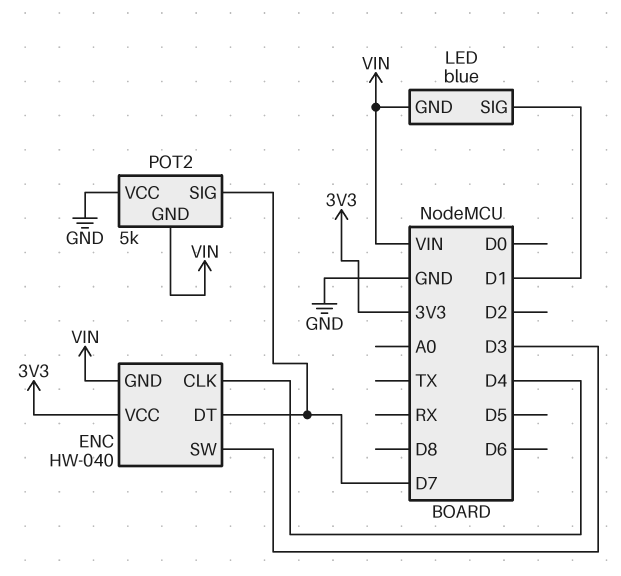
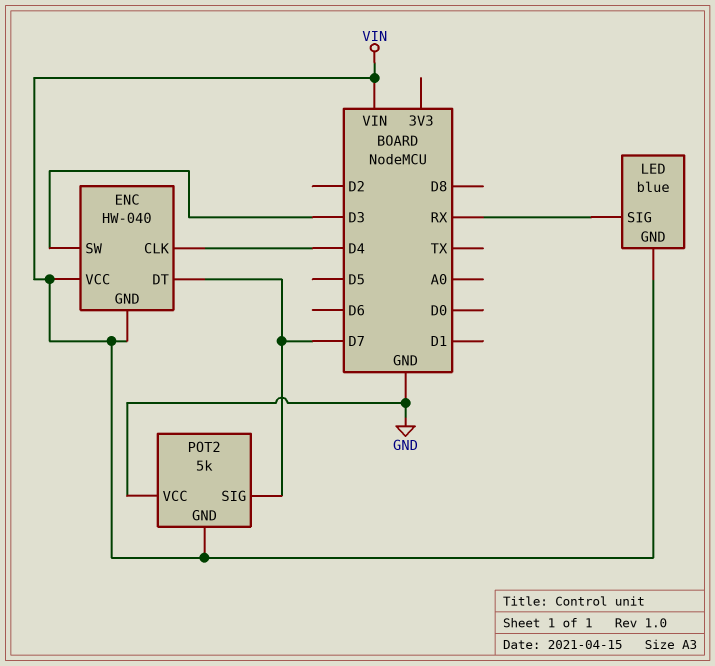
ENC pin VCC: 3V3 -> VIN
LED pin SIG: D1 -> RX

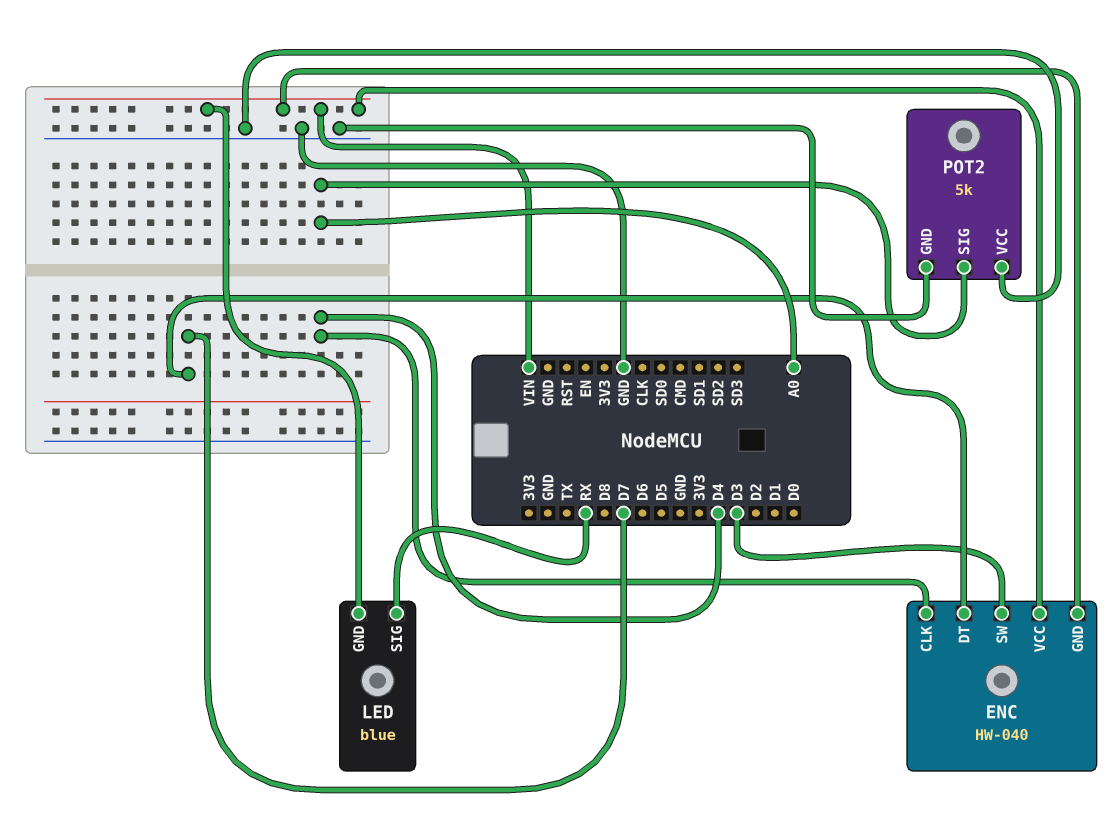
POT2 pin GND: VIN -> GND
POT2 pin SIG: D7 -> A0

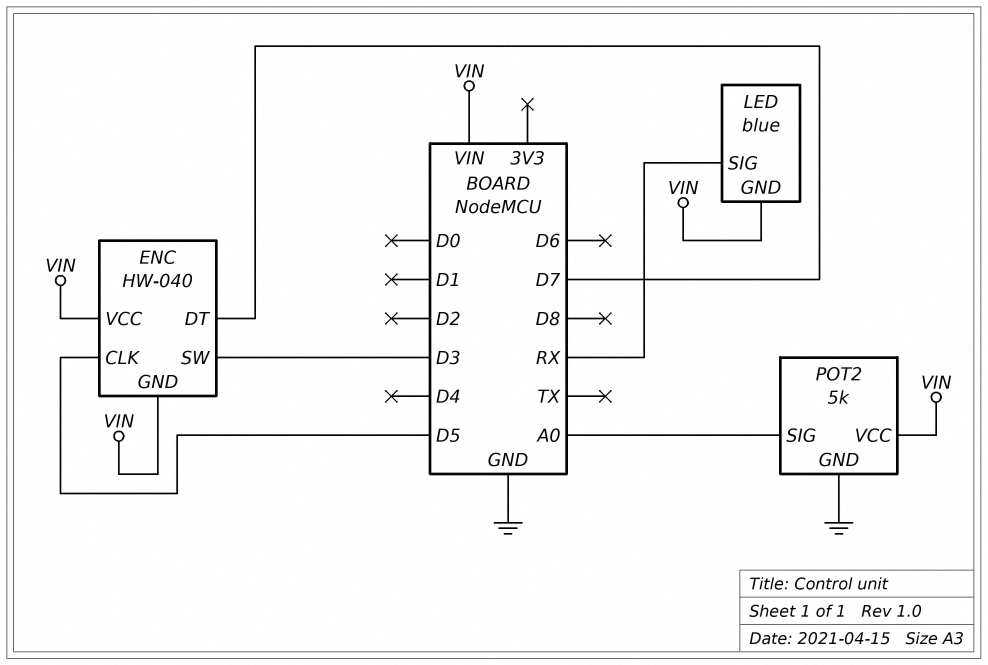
ENC pin CLK: D4 -> D5
POT2 pin VCC: GND -> VIN

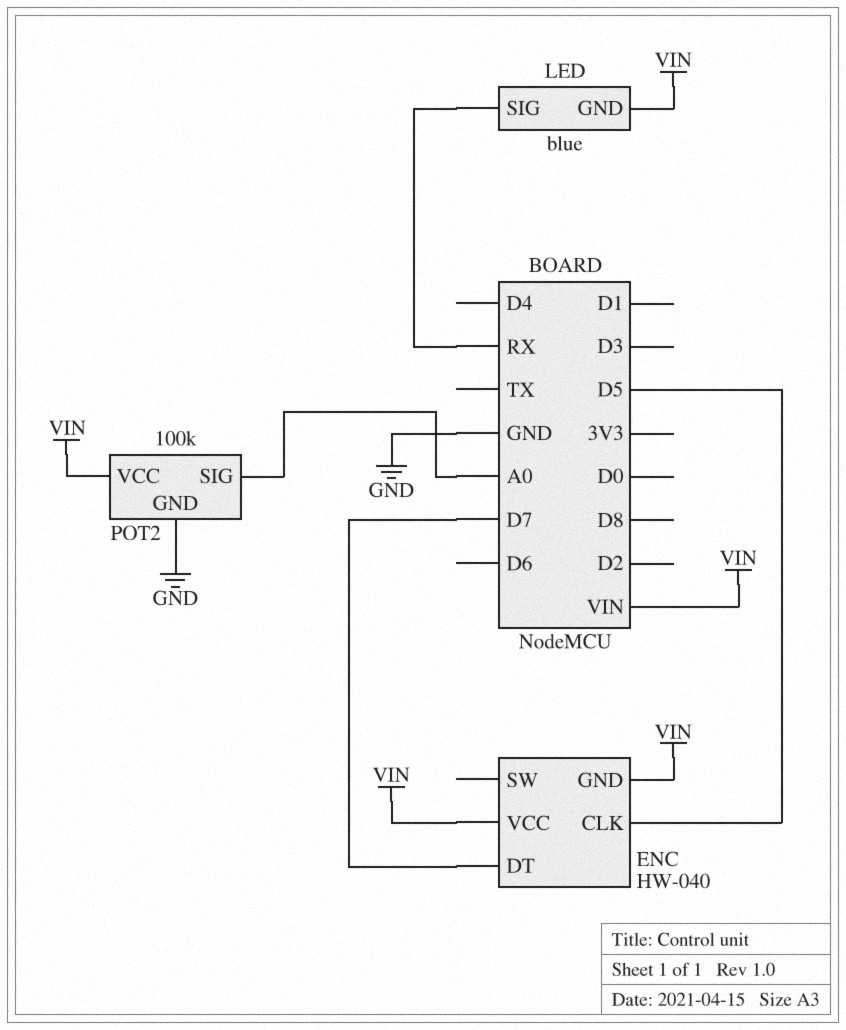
ENC pin SW: D3 -> none
POT2: 5k -> 100k

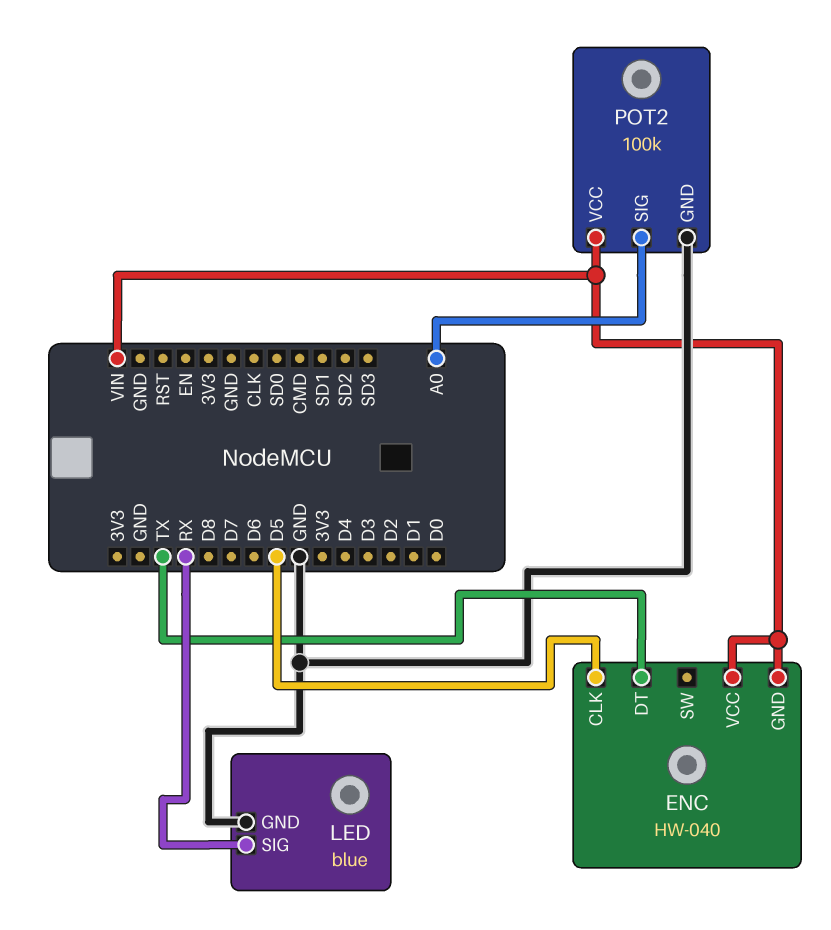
ENC pin DT: D7 -> TX
LED pin GND: VIN -> GND

